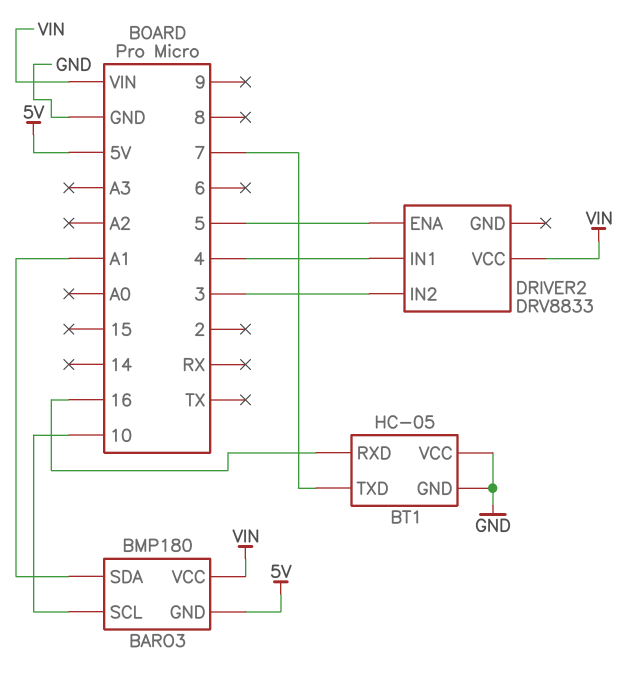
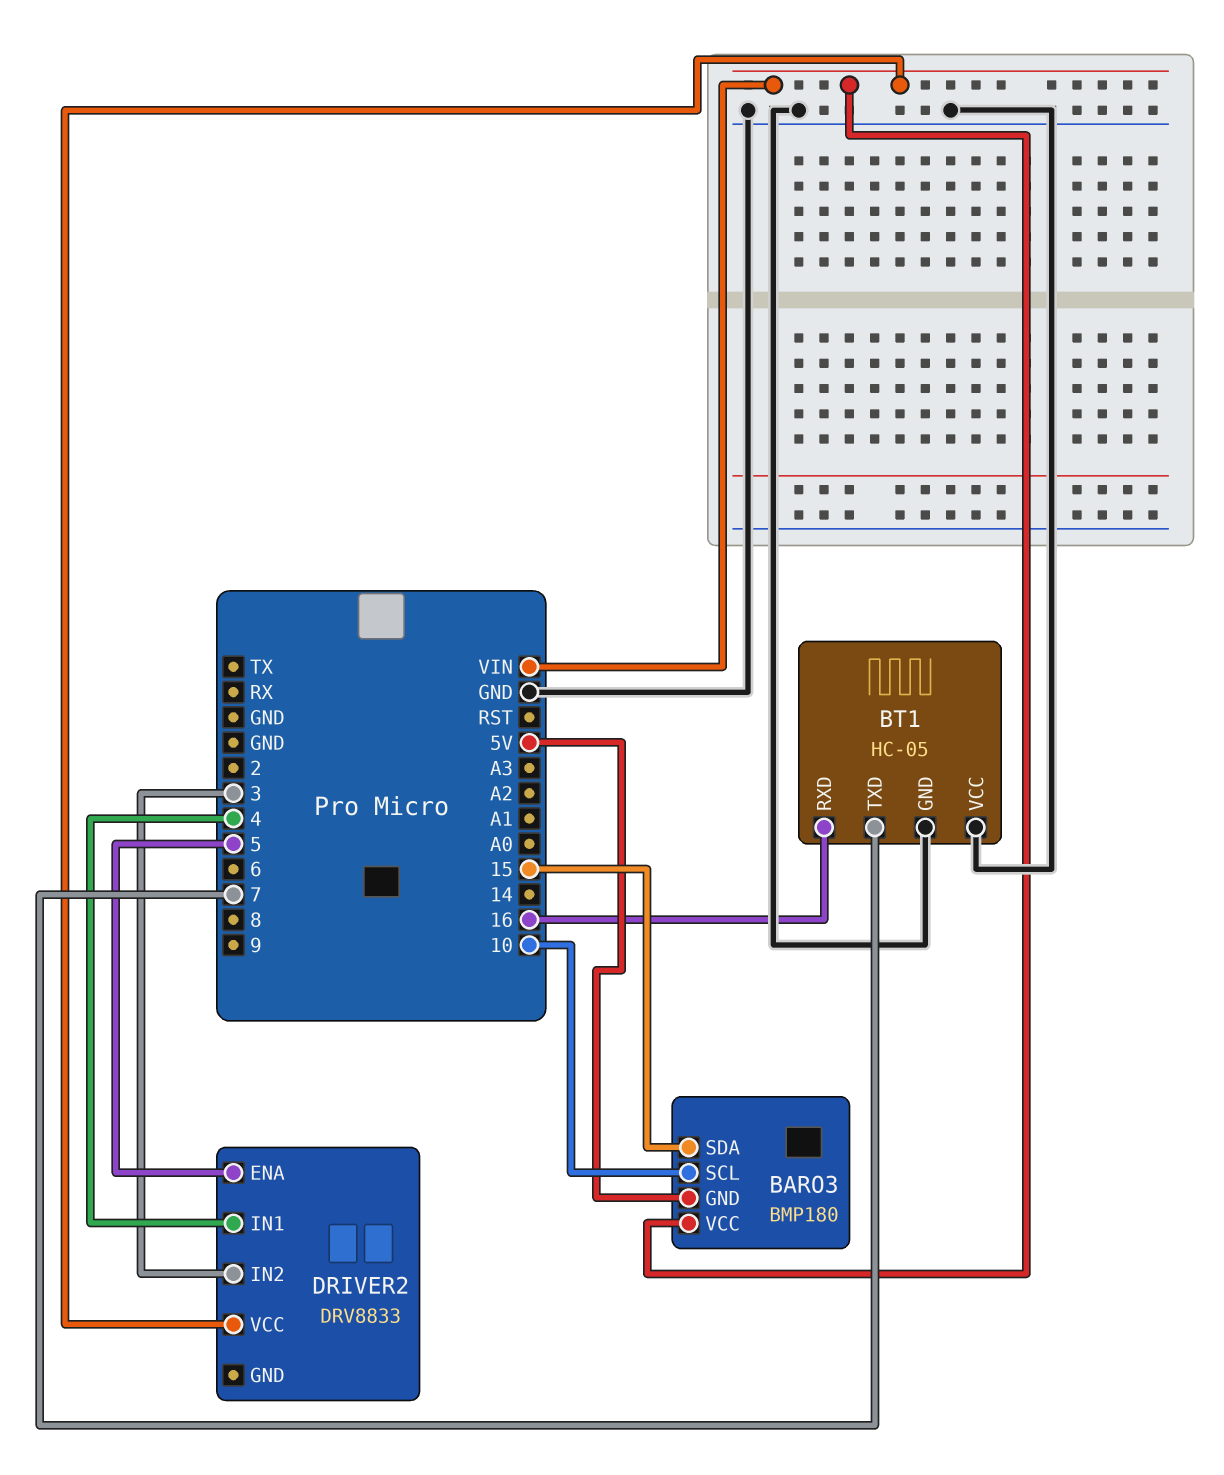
BARO3 pin SDA: A1 -> 15

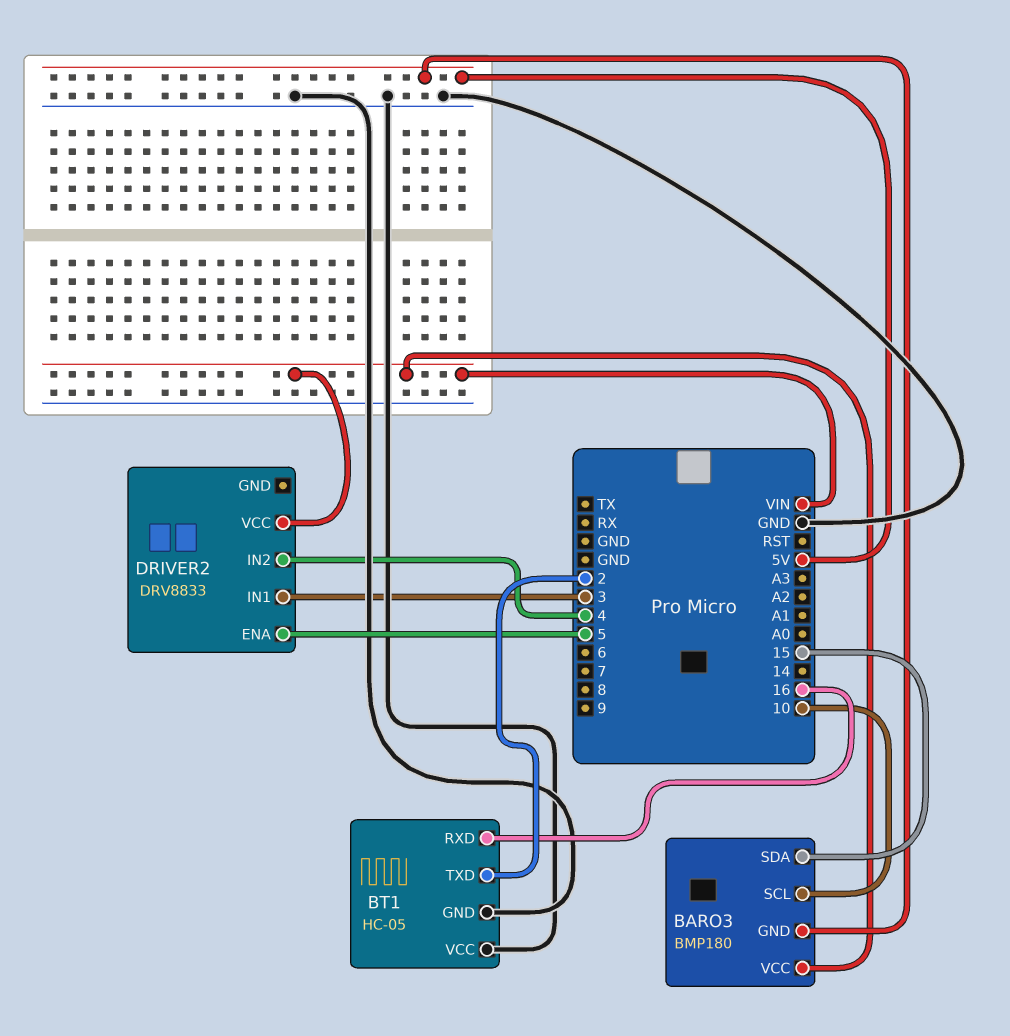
BT1 pin TXD: 7 -> 2
DRIVER2 pin IN1: 4 -> 3
DRIVER2 pin IN2: 3 -> 4

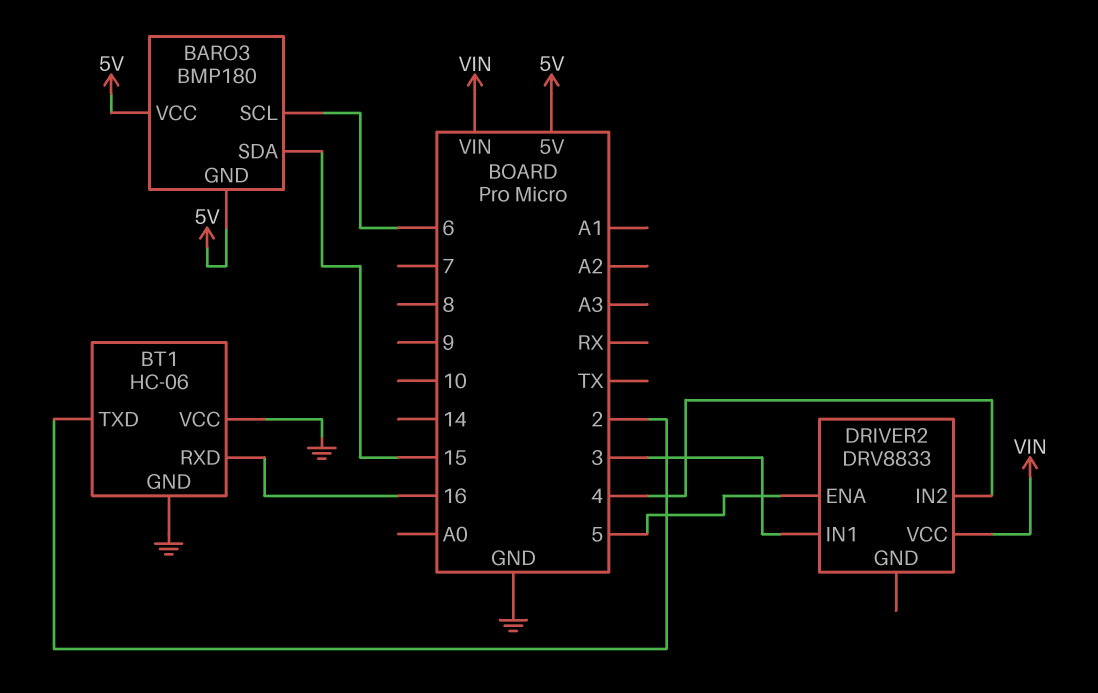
BARO3 pin SCL: 10 -> 6
BARO3 pin VCC: VIN -> 5V
BT1: HC-05 -> HC-06

